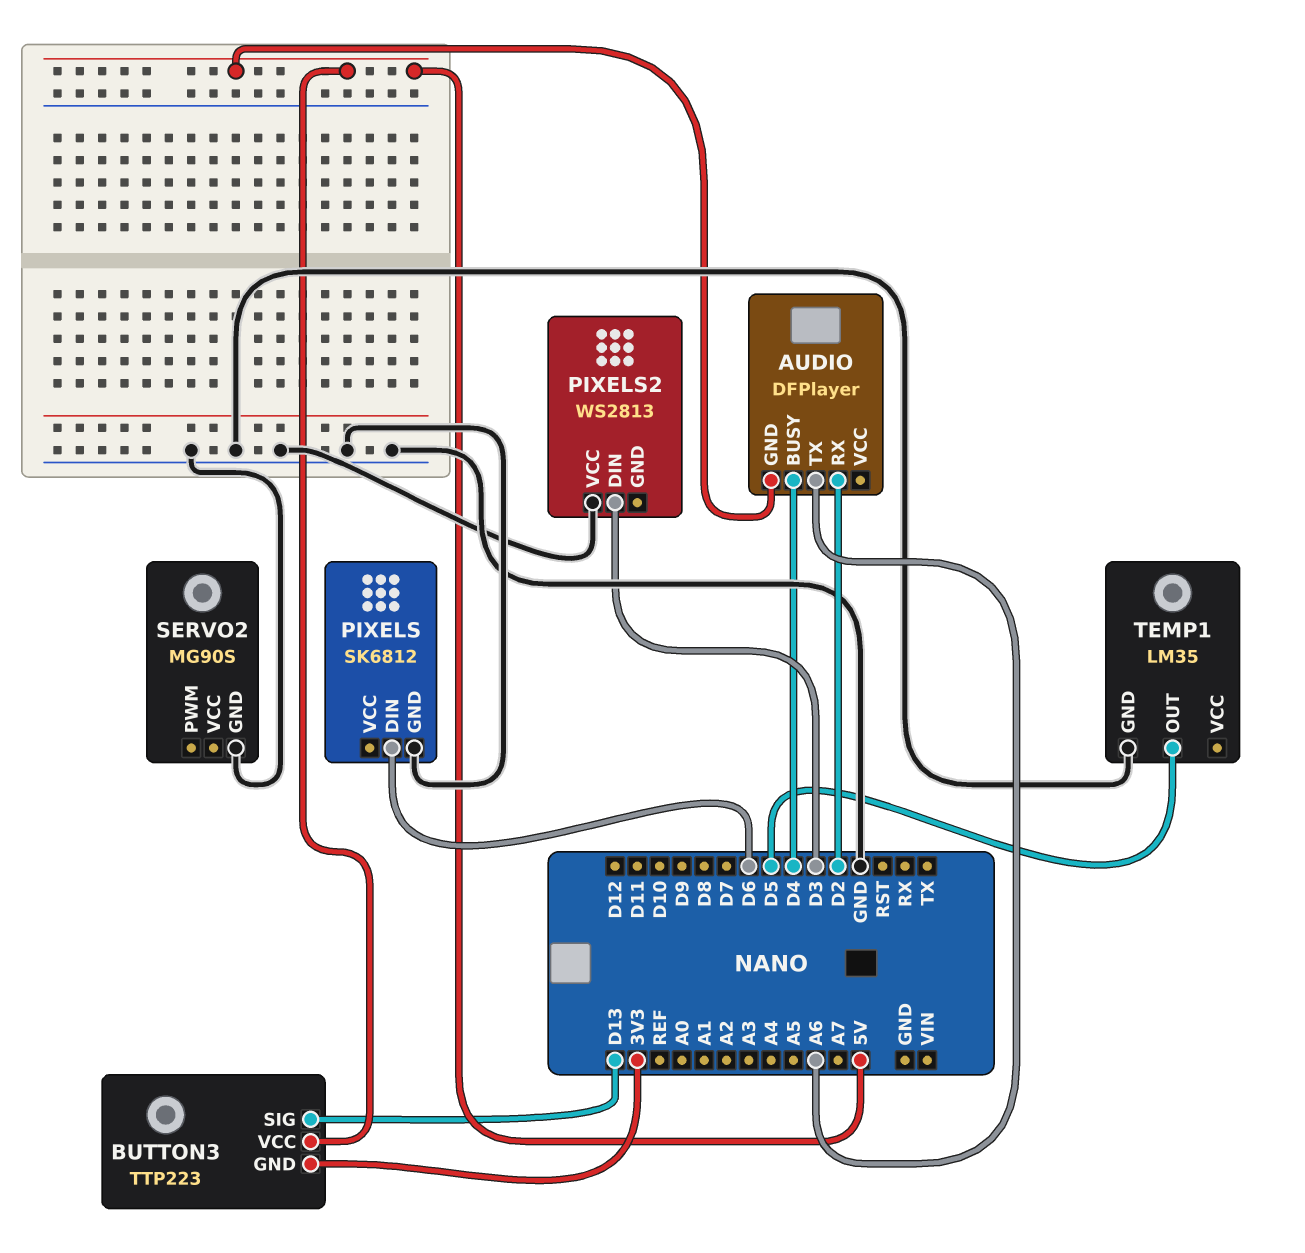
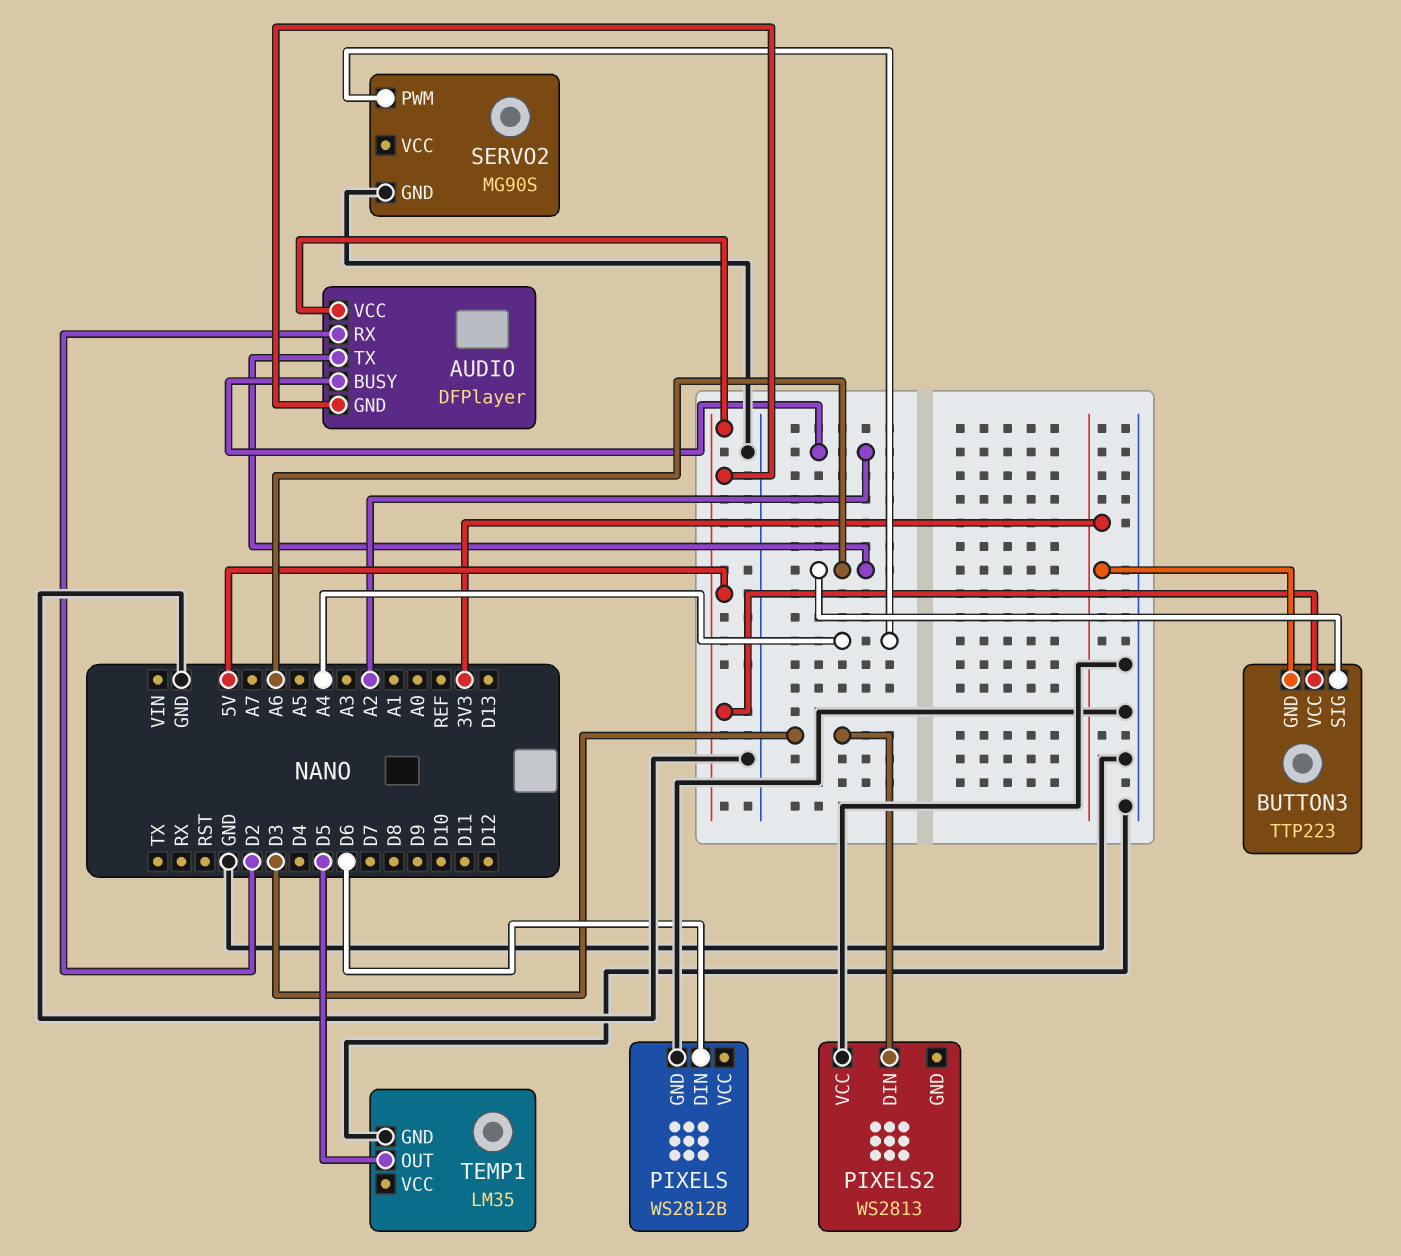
AUDIO pin BUSY: D4 -> A2
AUDIO pin VCC: none -> 5V
BUTTON3 pin SIG: D13 -> A6
PIXELS: SK6812 -> WS2812B
SERVO2 pin PWM: none -> A4

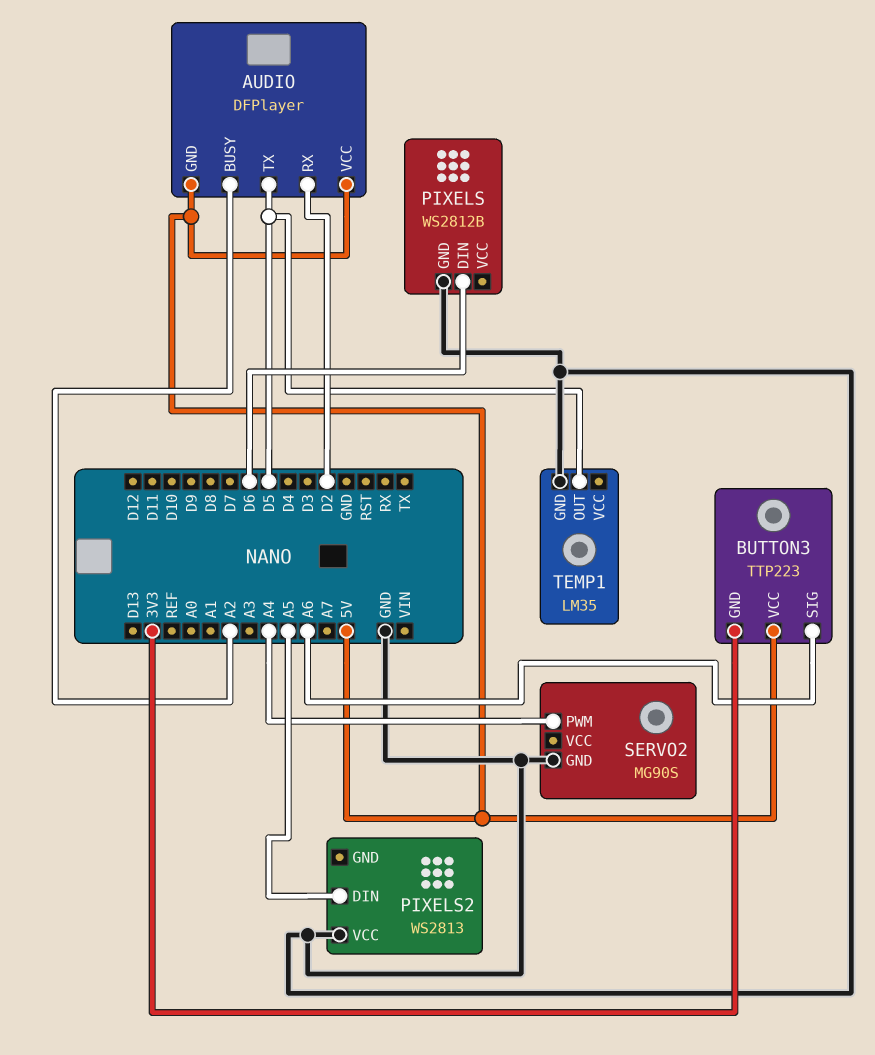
AUDIO pin TX: A6 -> D5
PIXELS2 pin DIN: D3 -> A5

